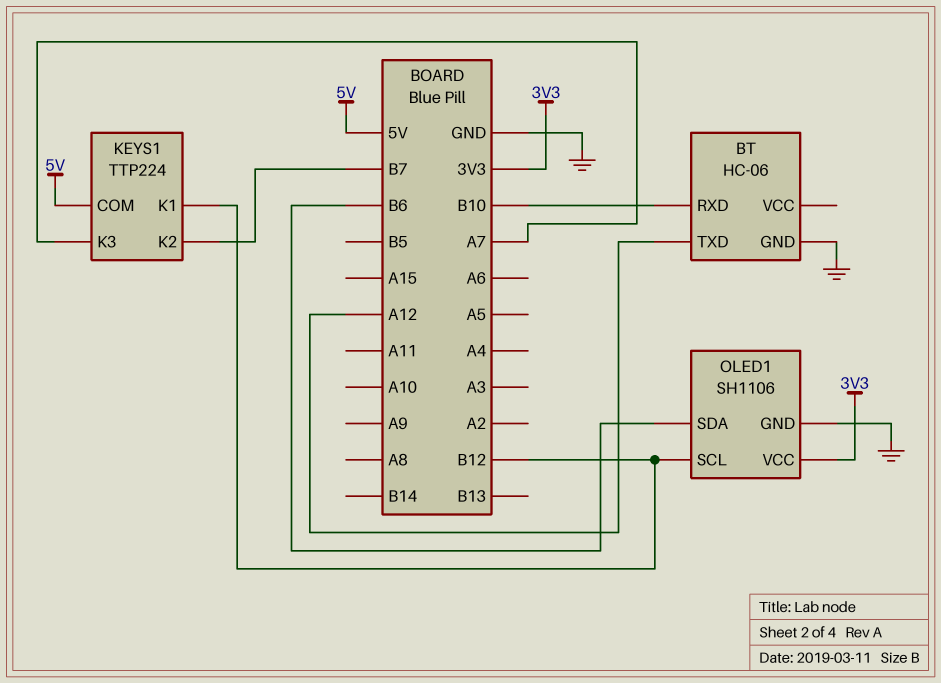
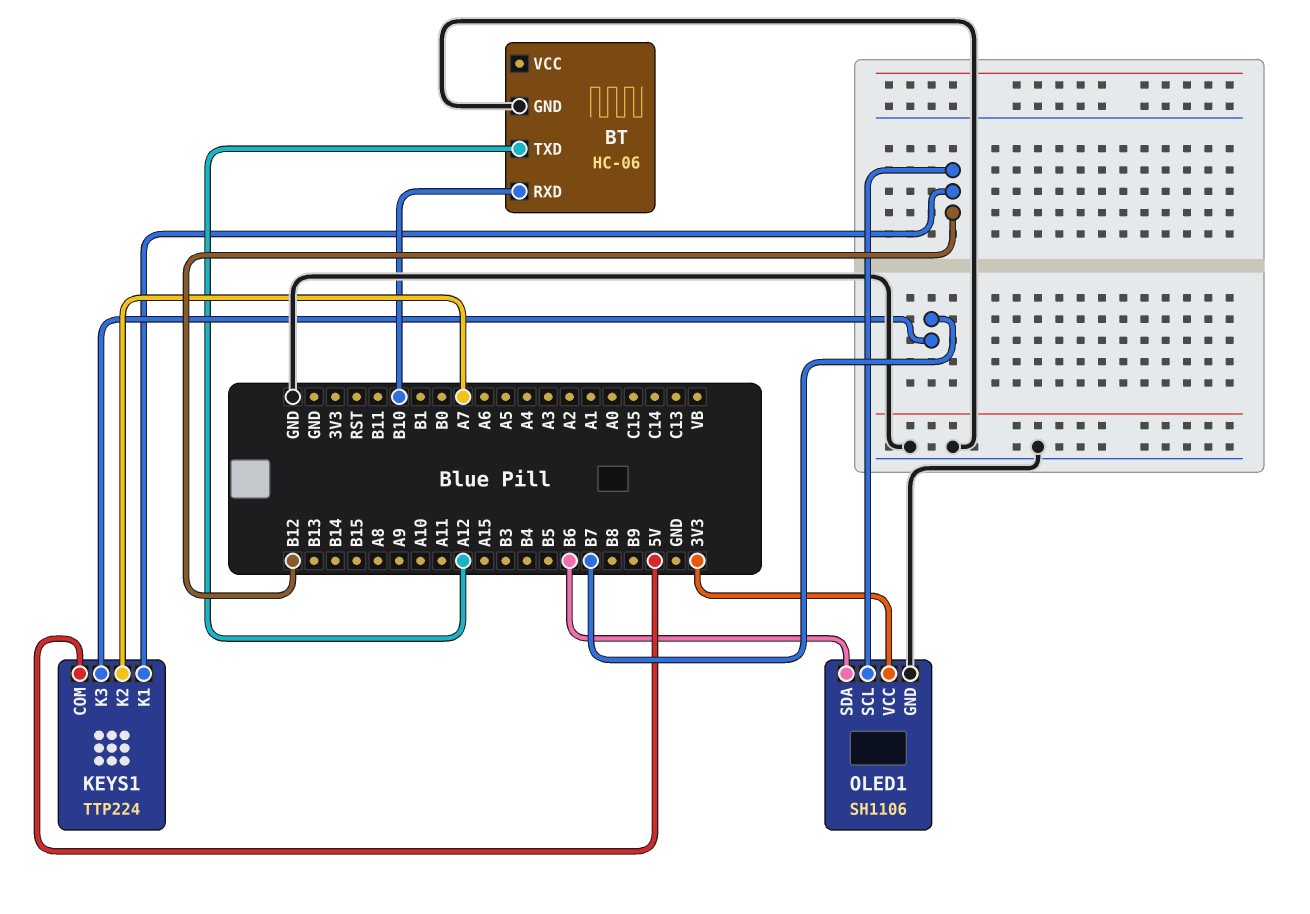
KEYS1 pin K2: B7 -> A7
KEYS1 pin K3: A7 -> B7

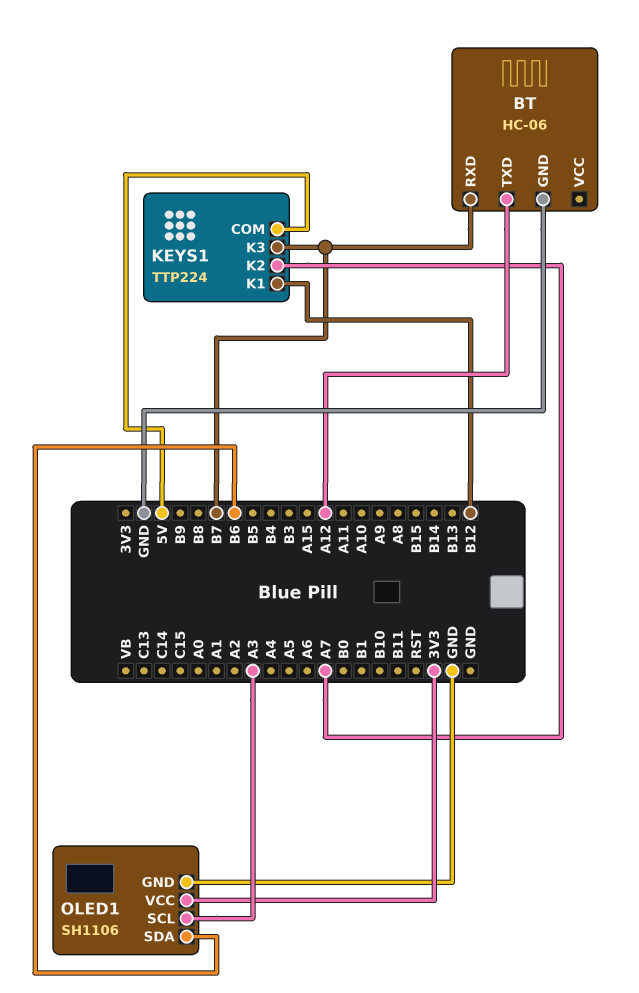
BT pin RXD: B10 -> B7
OLED1 pin SCL: B12 -> A3

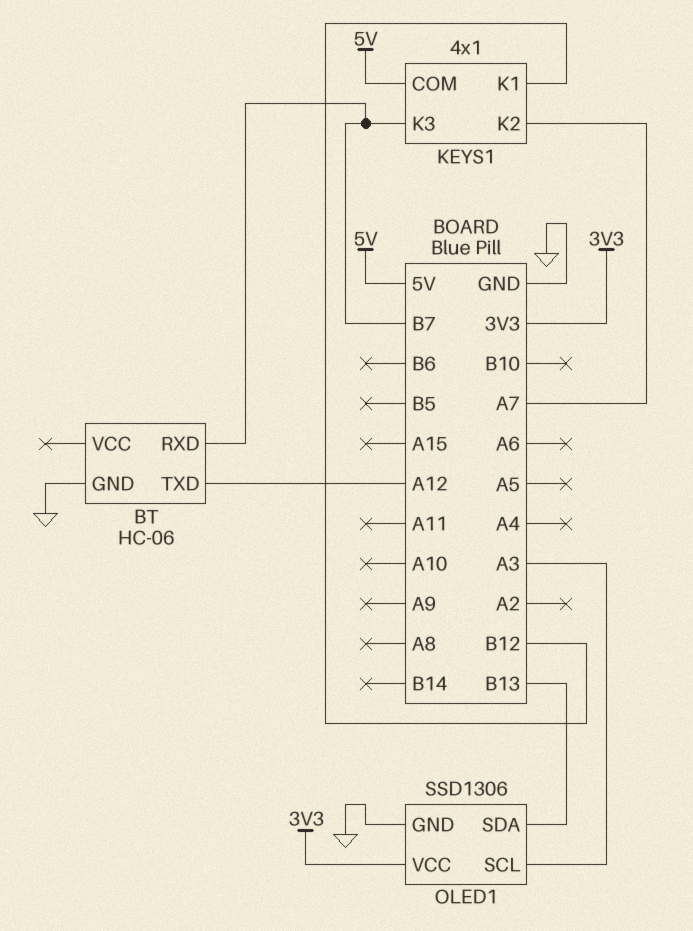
KEYS1: TTP224 -> 4x1
OLED1: SH1106 -> SSD1306
OLED1 pin SDA: B6 -> B13

